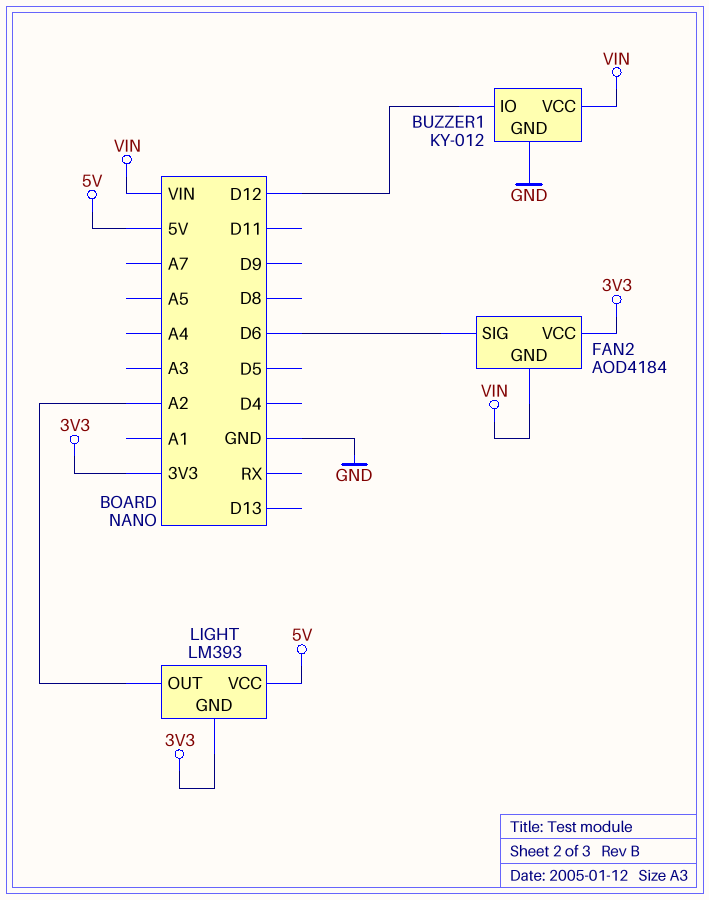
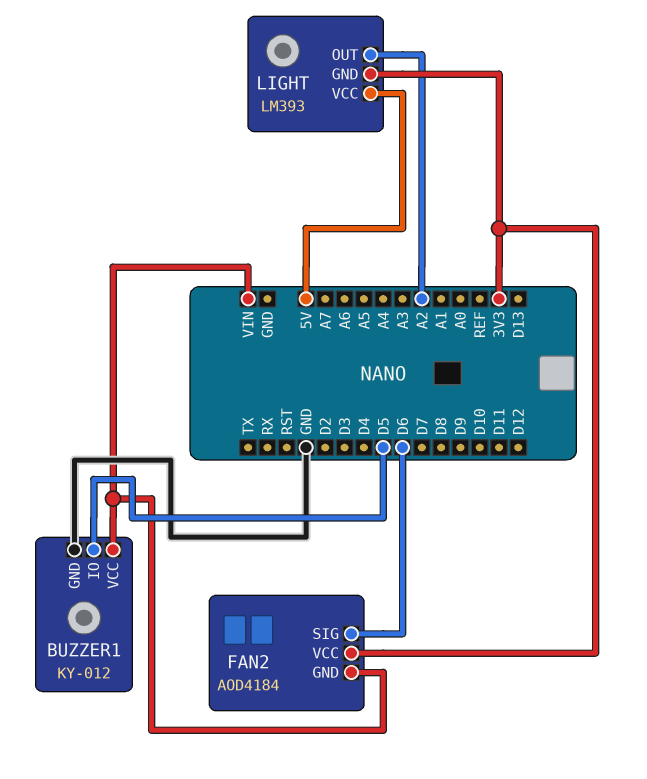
BUZZER1 pin IO: D12 -> D5

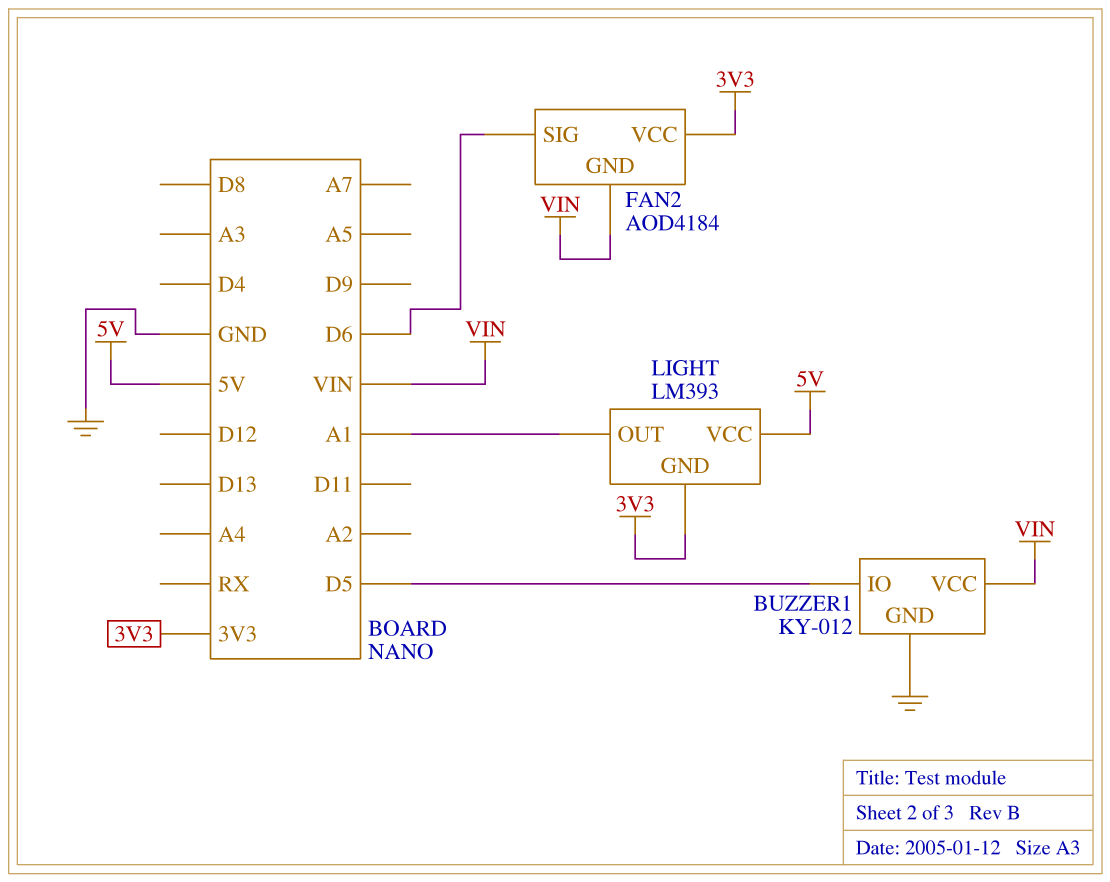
LIGHT pin OUT: A2 -> A1

